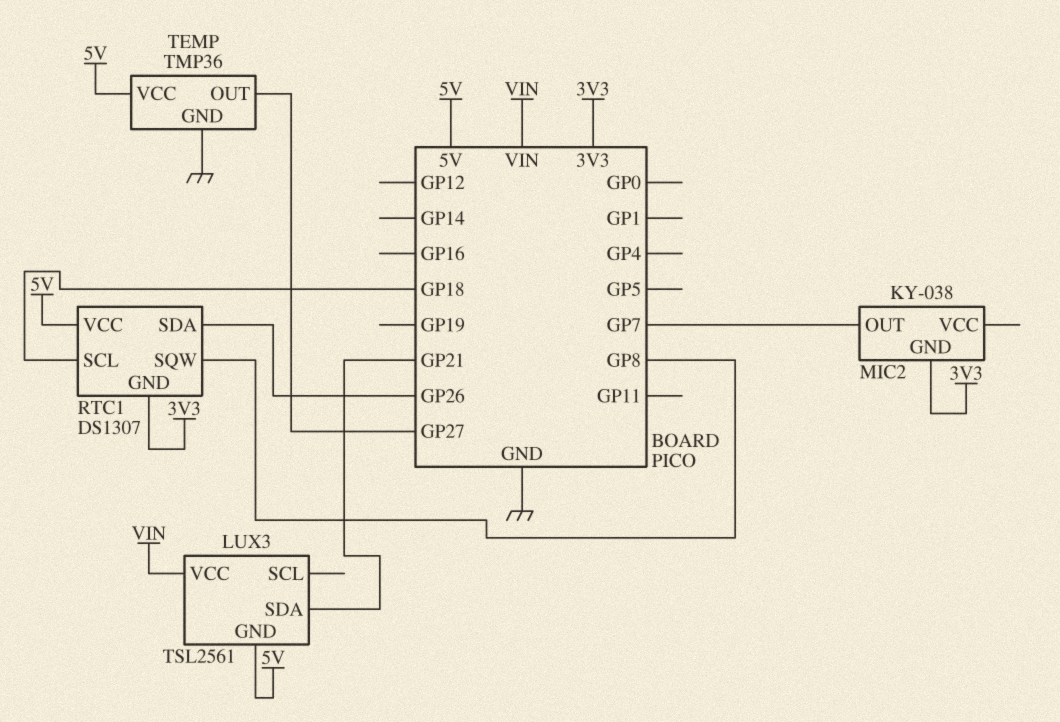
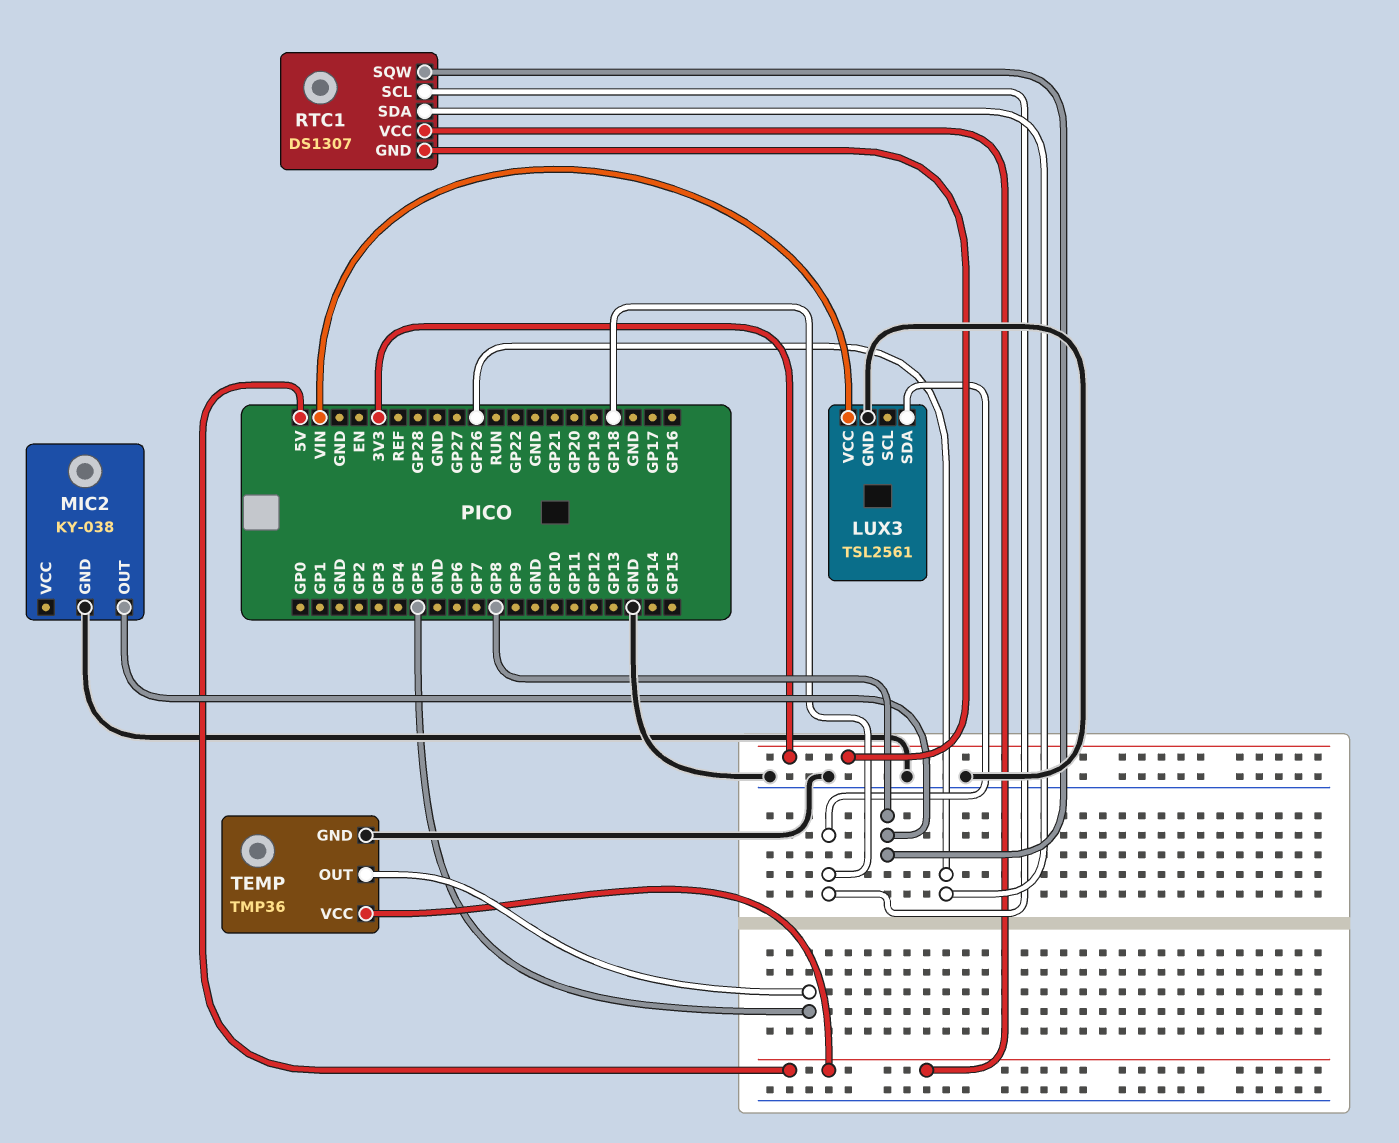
LUX3 pin GND: 5V -> GND
LUX3 pin SDA: GP21 -> GP18
MIC2 pin GND: 3V3 -> GND
MIC2 pin OUT: GP7 -> GP8
TEMP pin OUT: GP27 -> GP5

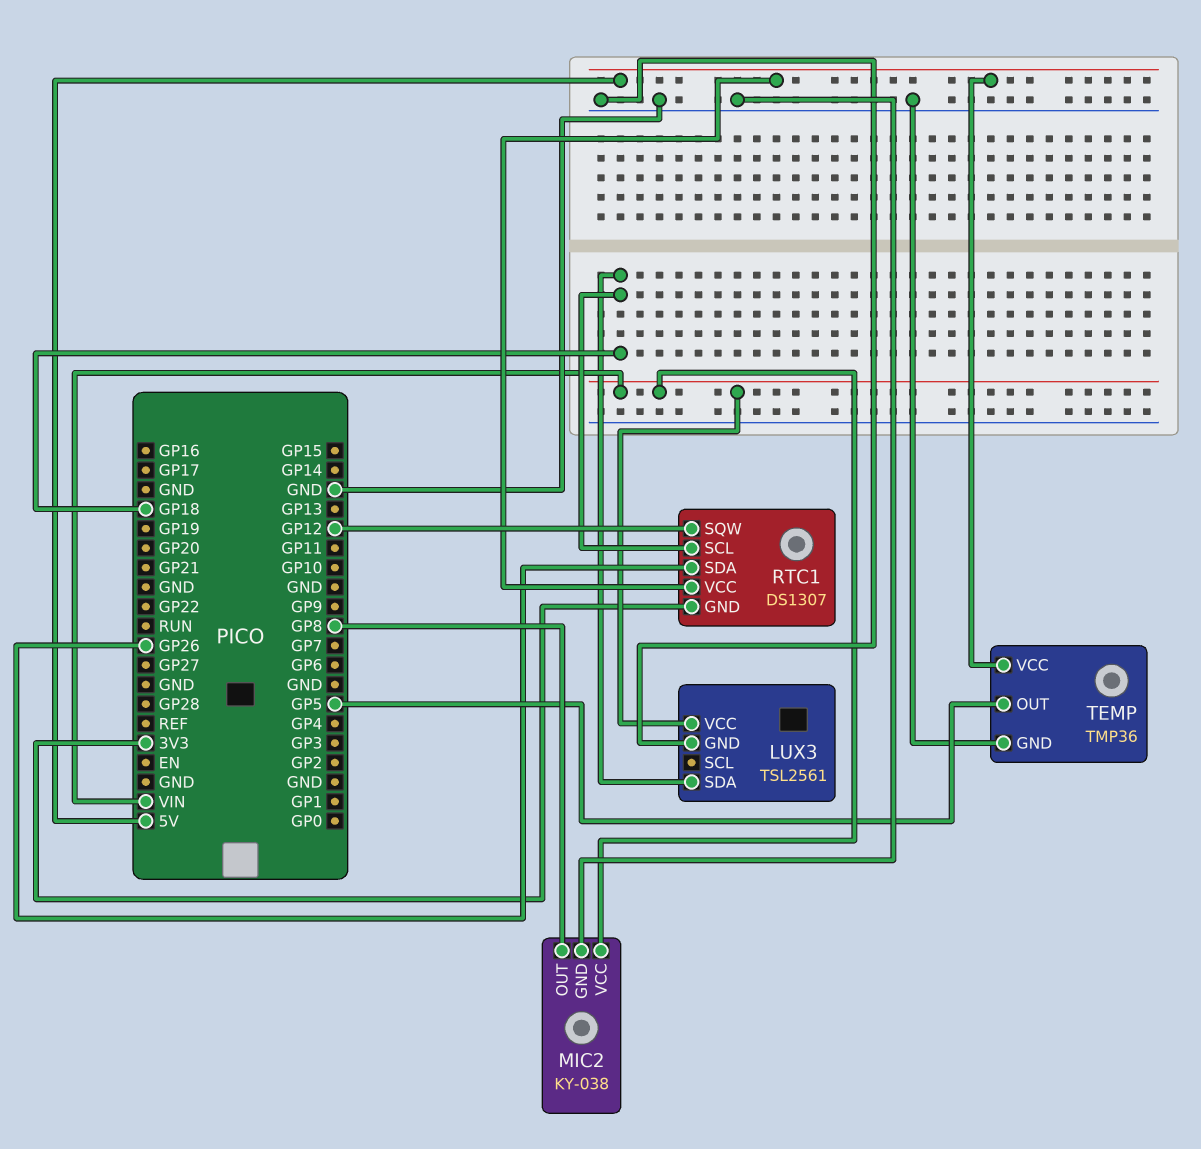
MIC2 pin VCC: none -> VIN
RTC1 pin SQW: GP8 -> GP12

